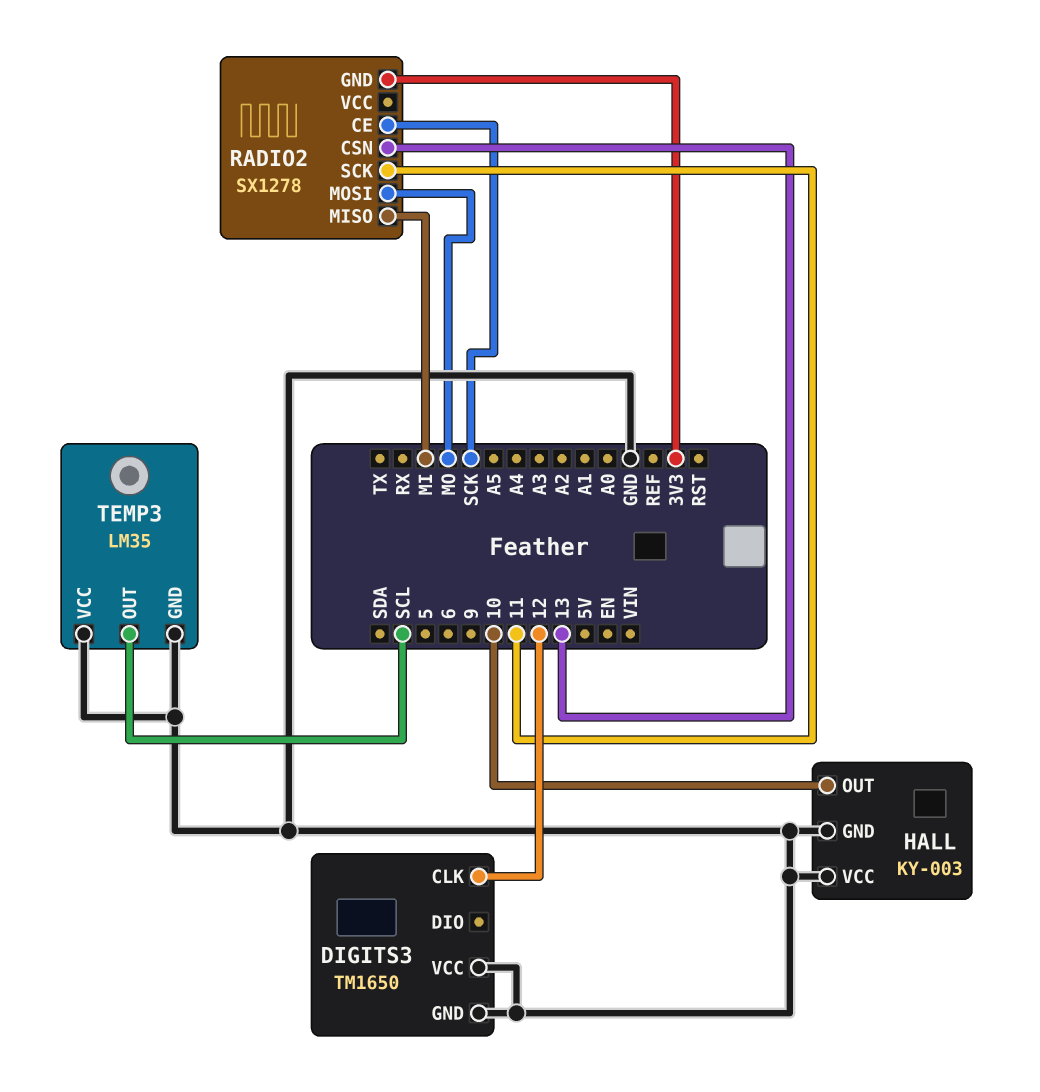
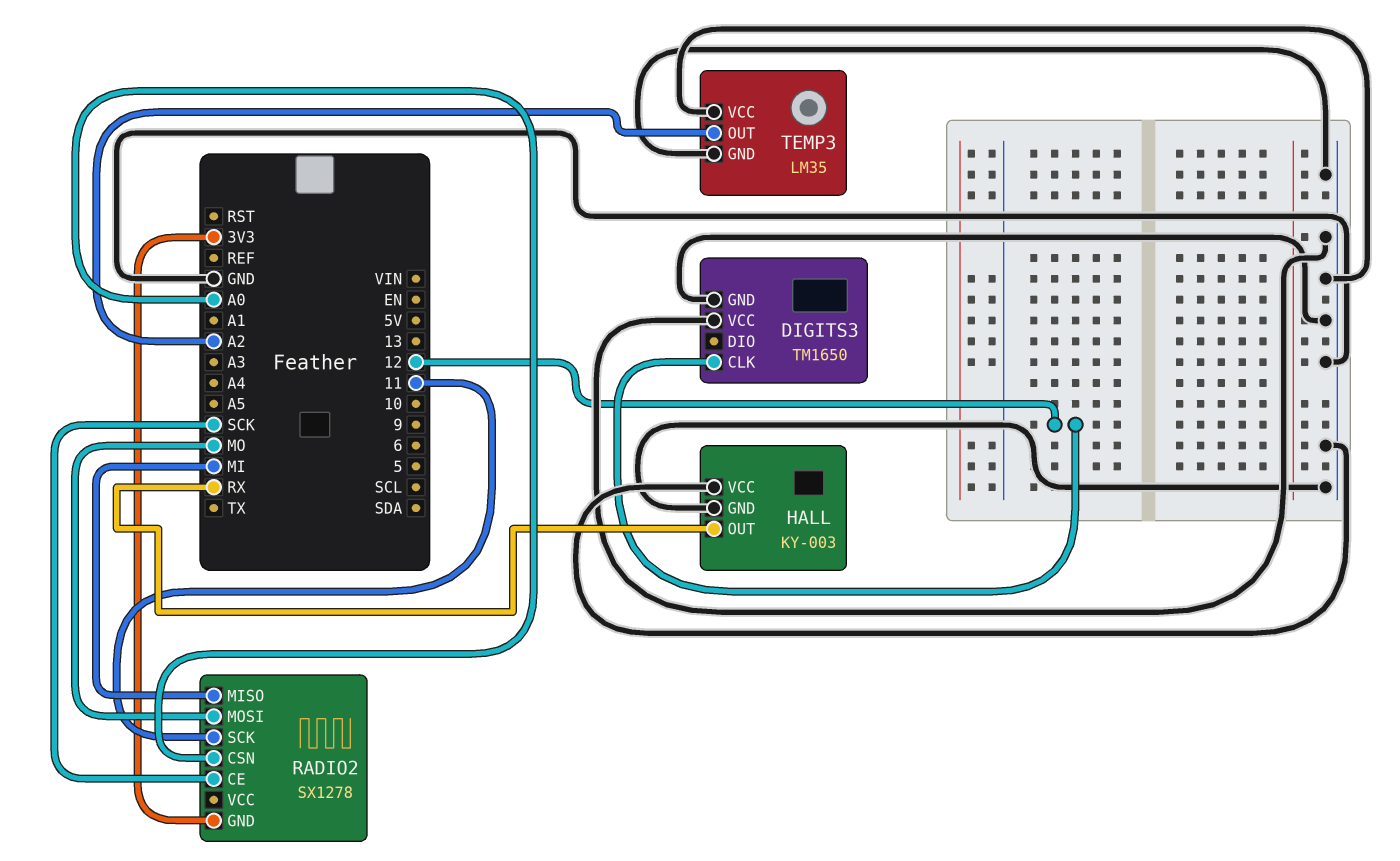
HALL pin OUT: 10 -> RX
RADIO2 pin CSN: 13 -> A0
TEMP3 pin OUT: SCL -> A2

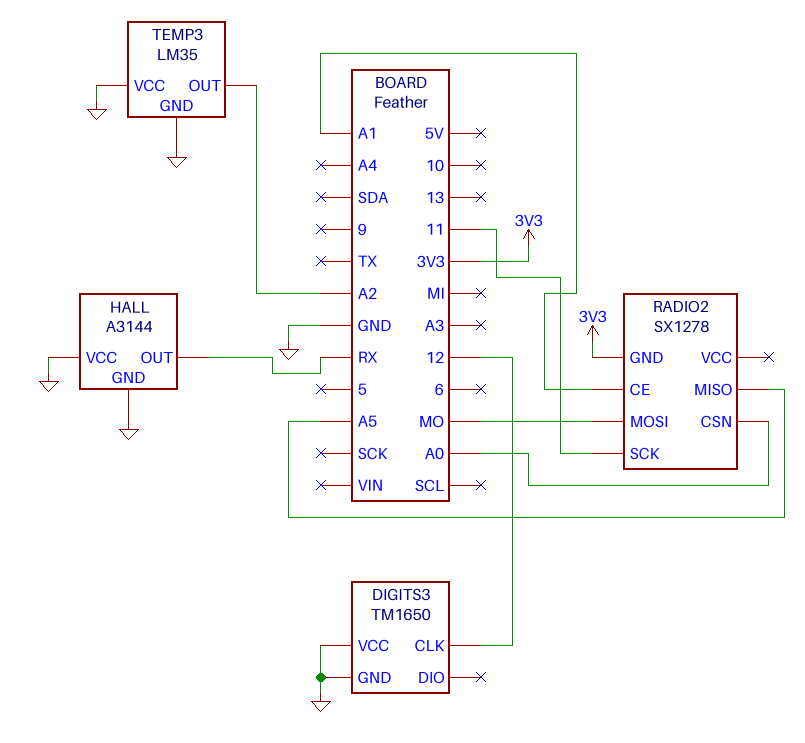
HALL: KY-003 -> A3144
RADIO2 pin CE: SCK -> A1
RADIO2 pin MISO: MI -> A5

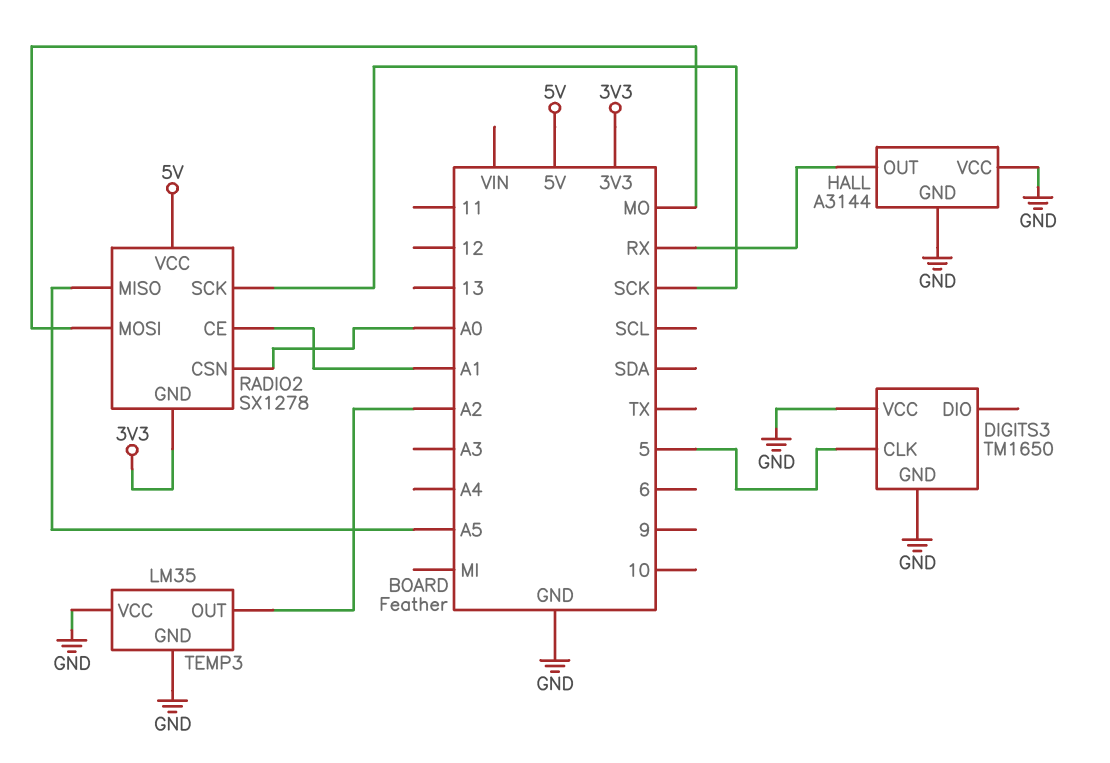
DIGITS3 pin CLK: 12 -> 5
RADIO2 pin SCK: 11 -> SCK
RADIO2 pin VCC: none -> 5V

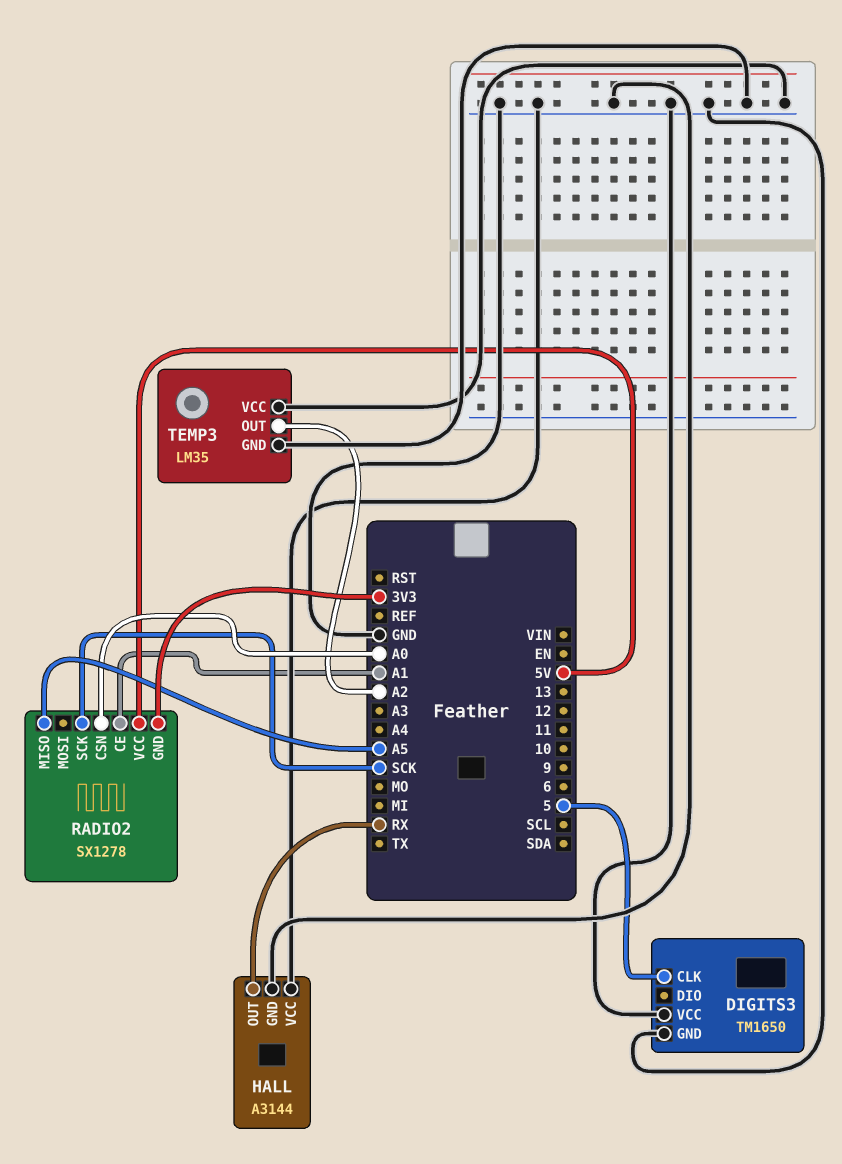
RADIO2 pin MOSI: MO -> none

